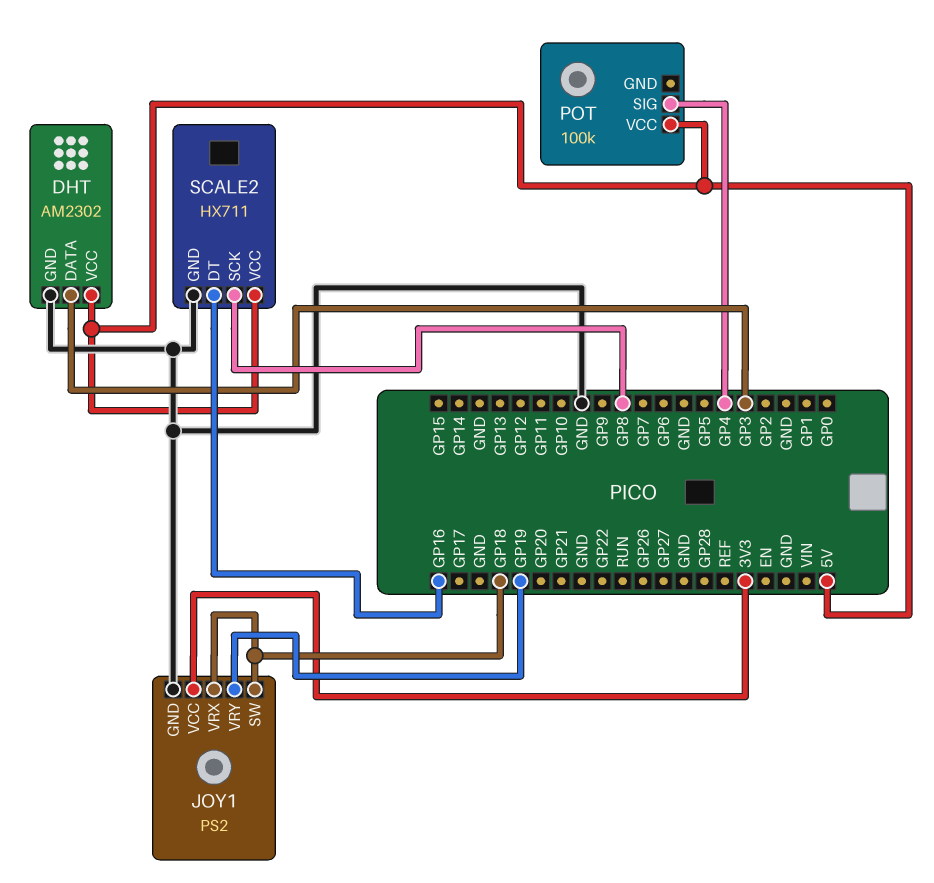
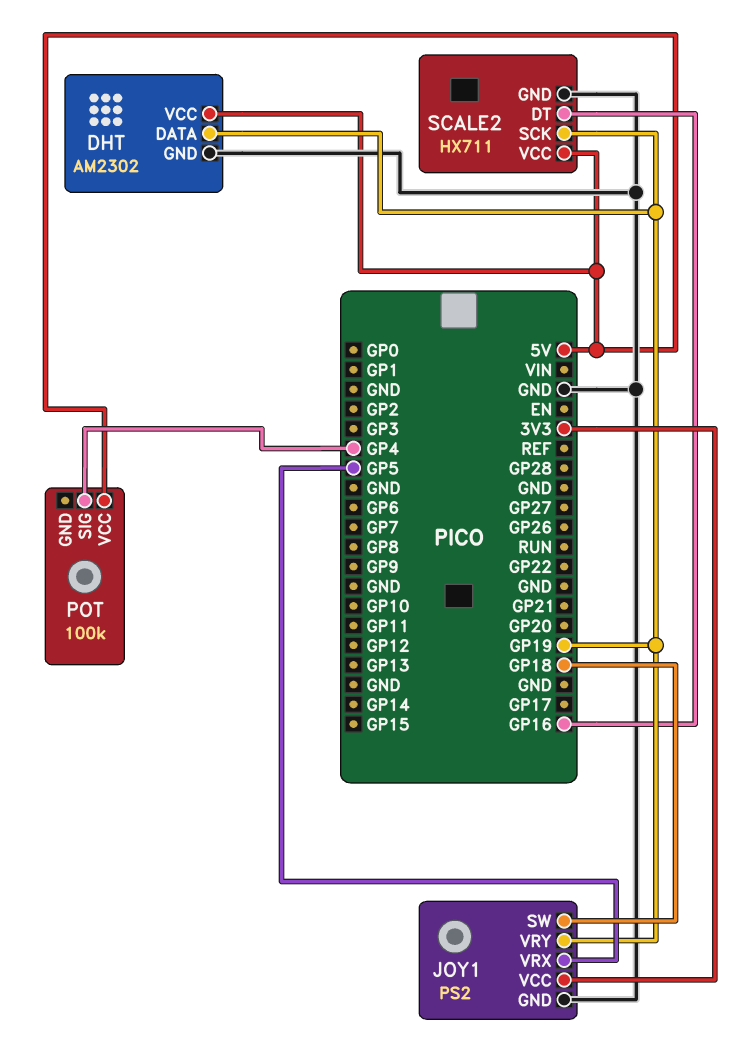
DHT pin DATA: GP3 -> GP19
JOY1 pin VRX: GP18 -> GP5
SCALE2 pin SCK: GP8 -> GP19

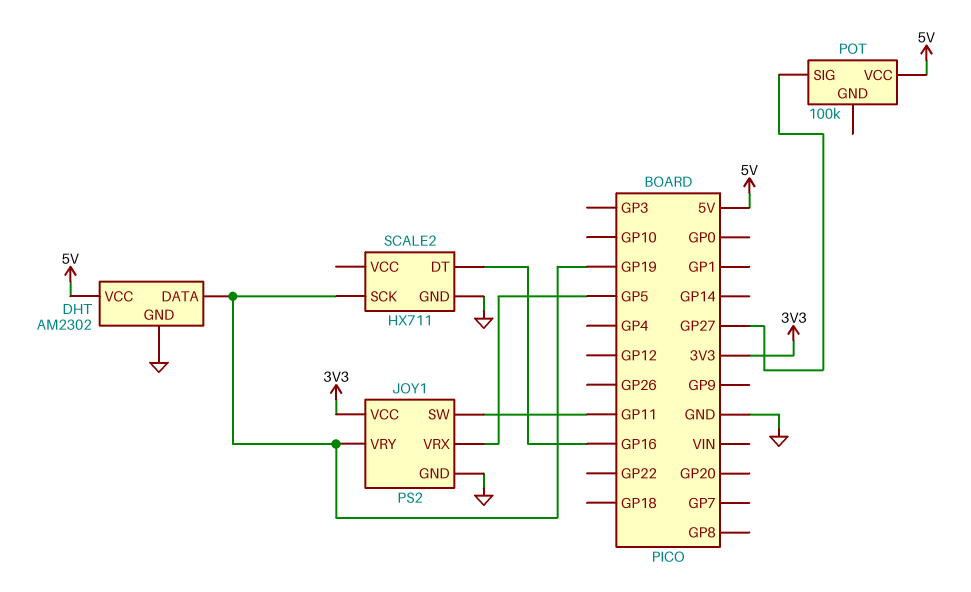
JOY1 pin SW: GP18 -> GP11
POT pin SIG: GP4 -> GP27
SCALE2 pin VCC: 5V -> none

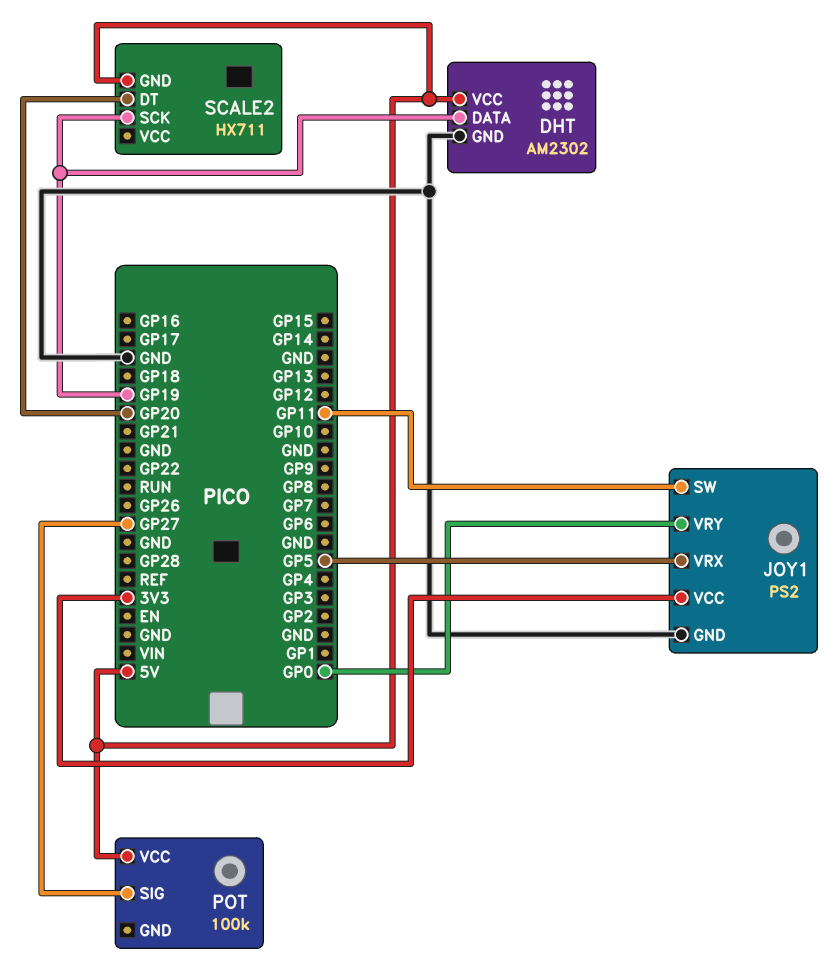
JOY1 pin VRY: GP19 -> GP0
SCALE2 pin DT: GP16 -> GP20
SCALE2 pin GND: GND -> 5V

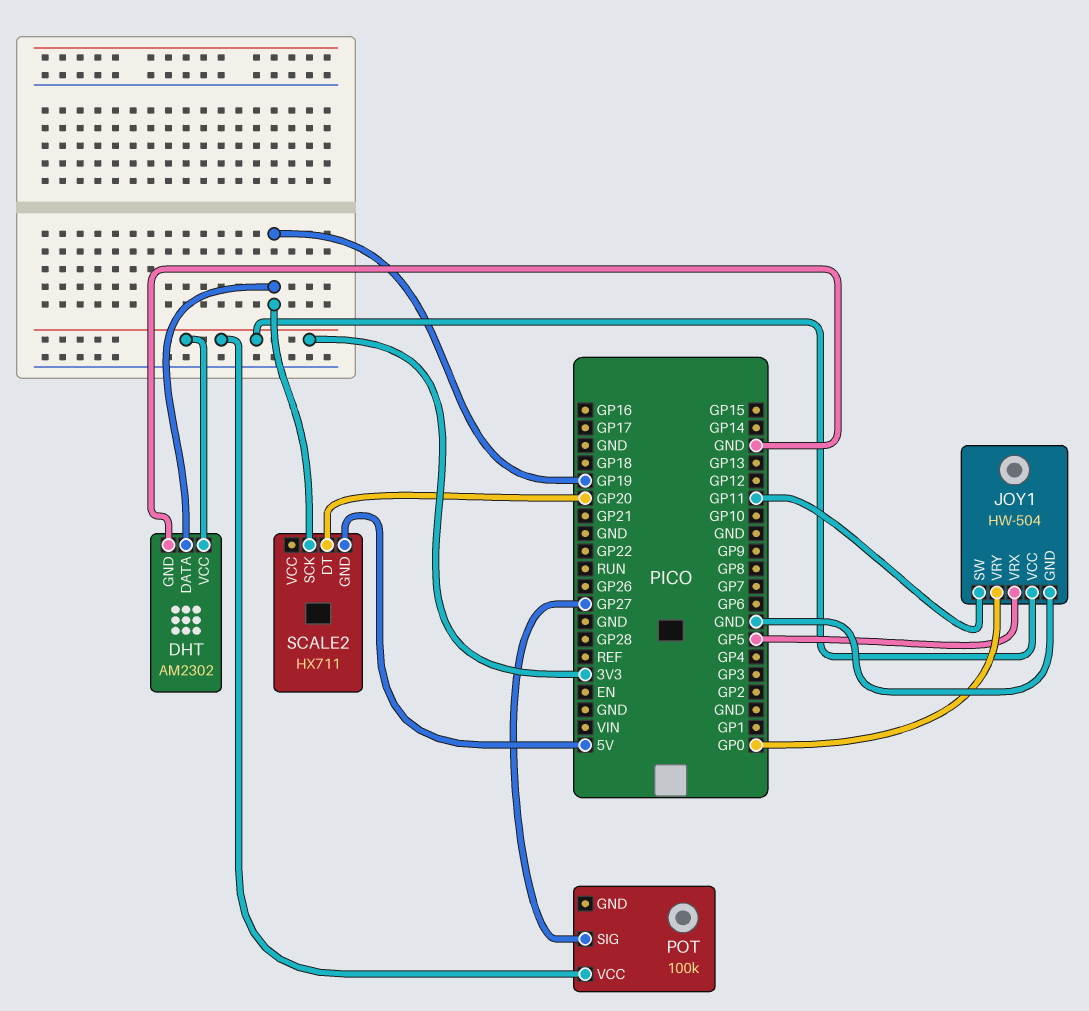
DHT pin VCC: 5V -> 3V3
JOY1: PS2 -> HW-504
POT pin VCC: 5V -> 3V3

